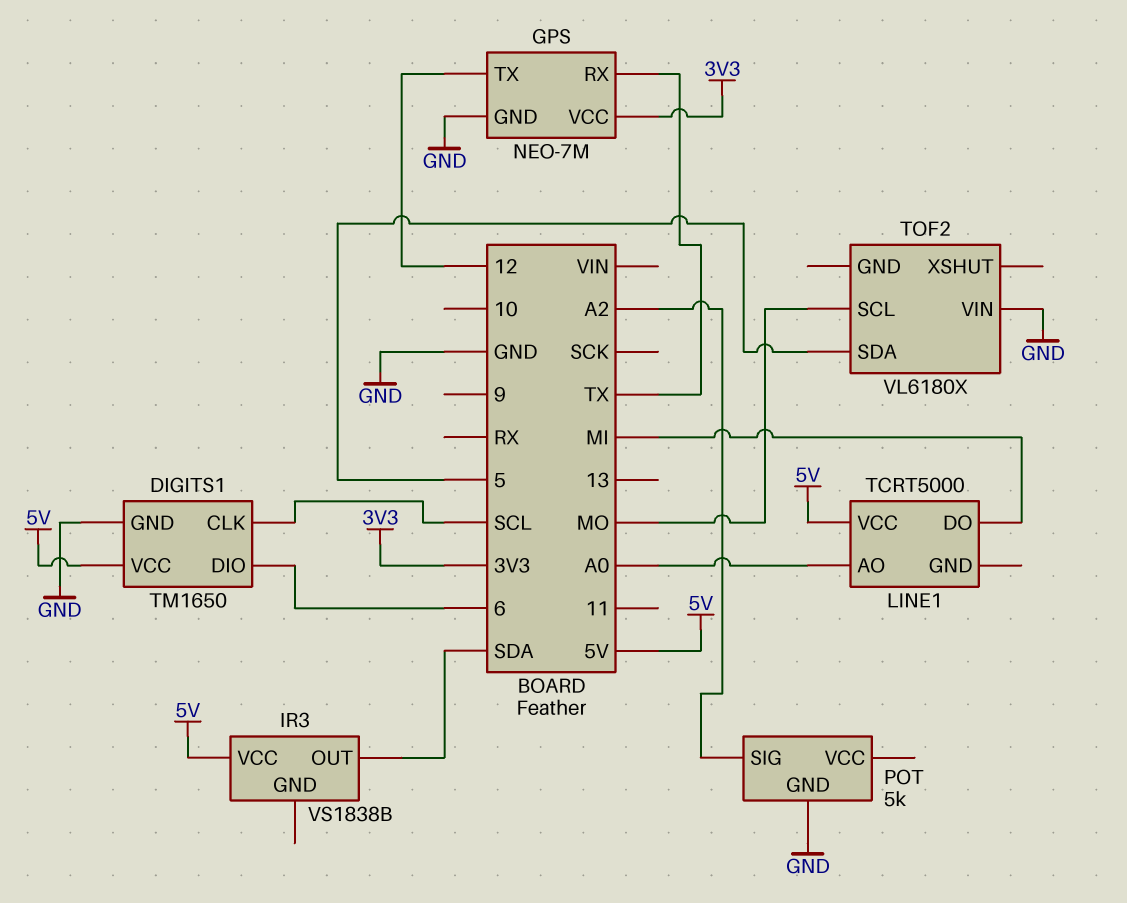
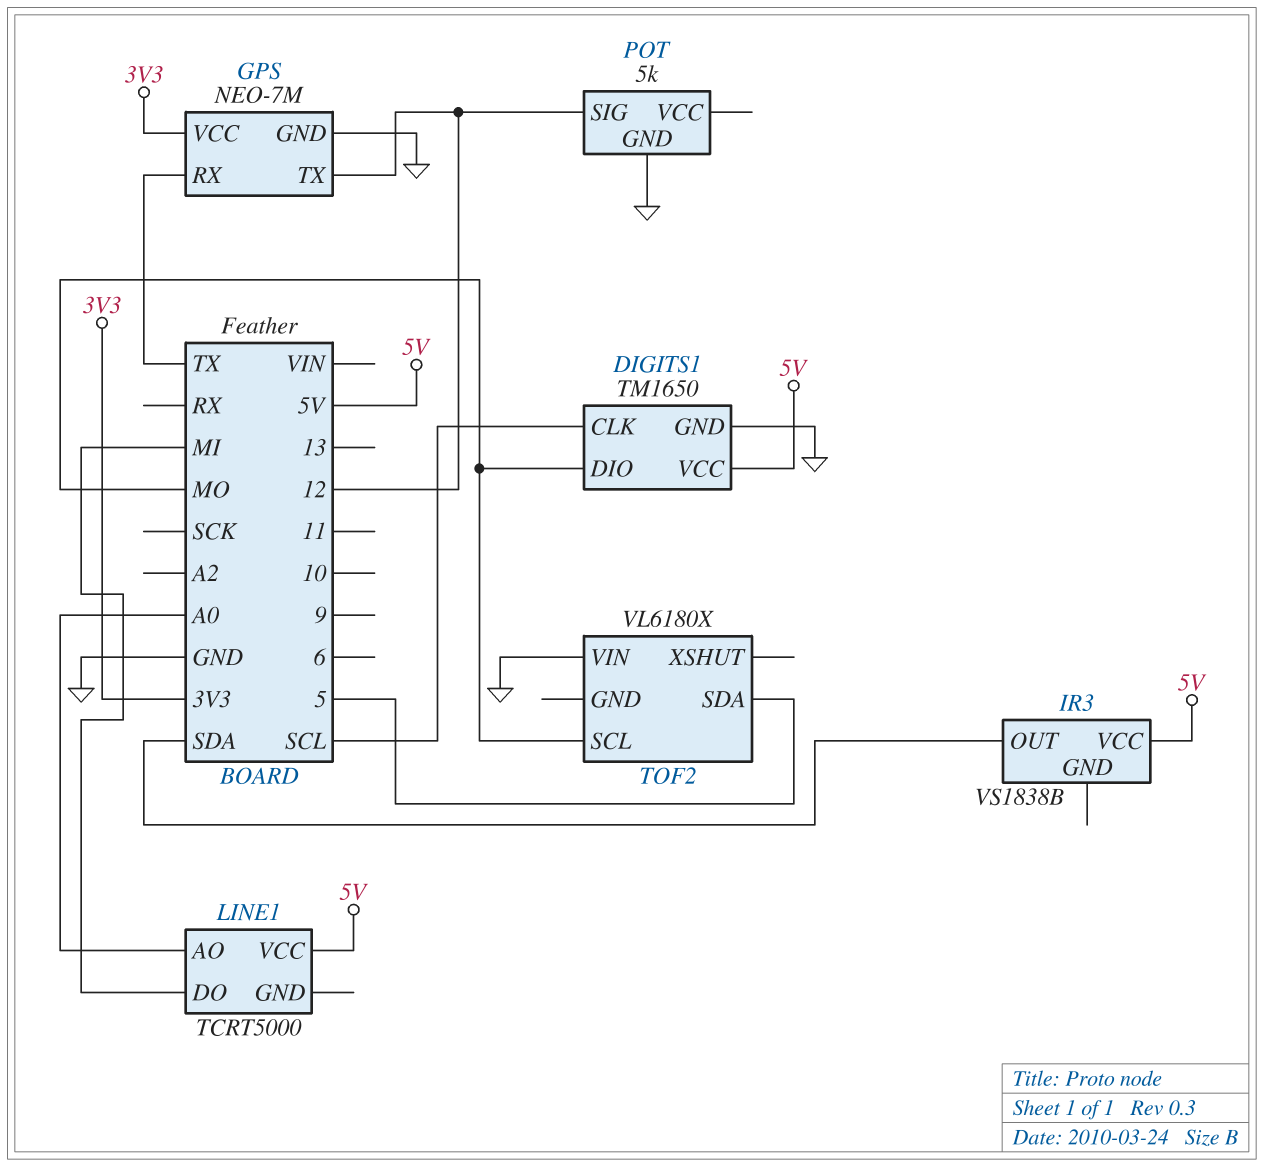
DIGITS1 pin DIO: 6 -> MO
POT pin SIG: A2 -> 12

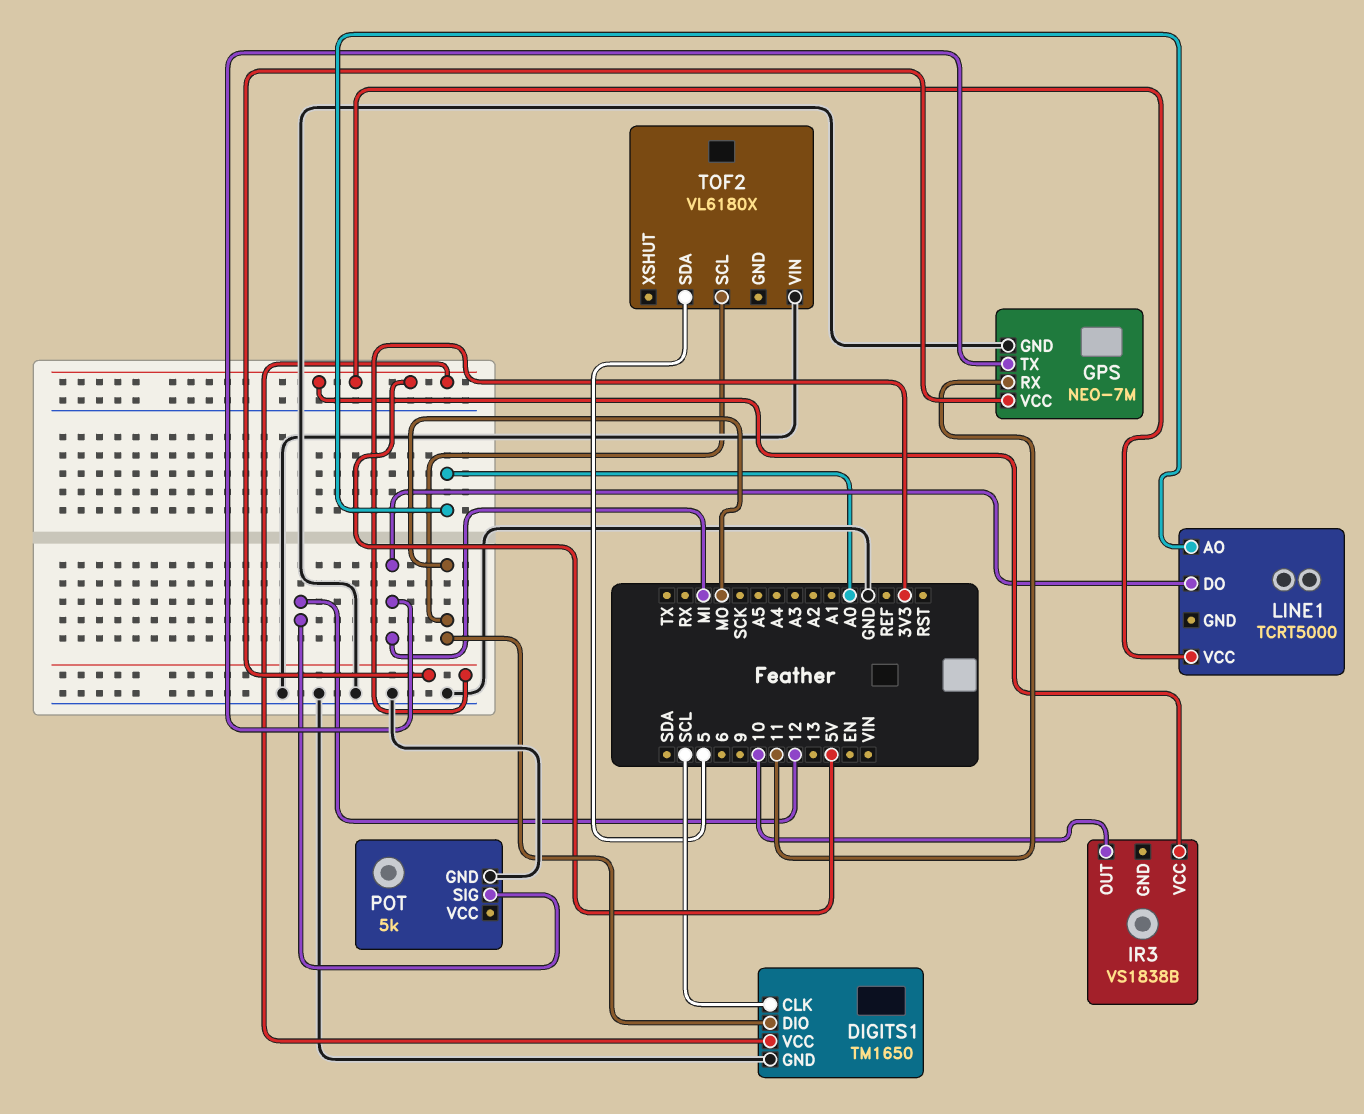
GPS pin RX: TX -> 11
GPS pin TX: 12 -> MI
IR3 pin OUT: SDA -> 10

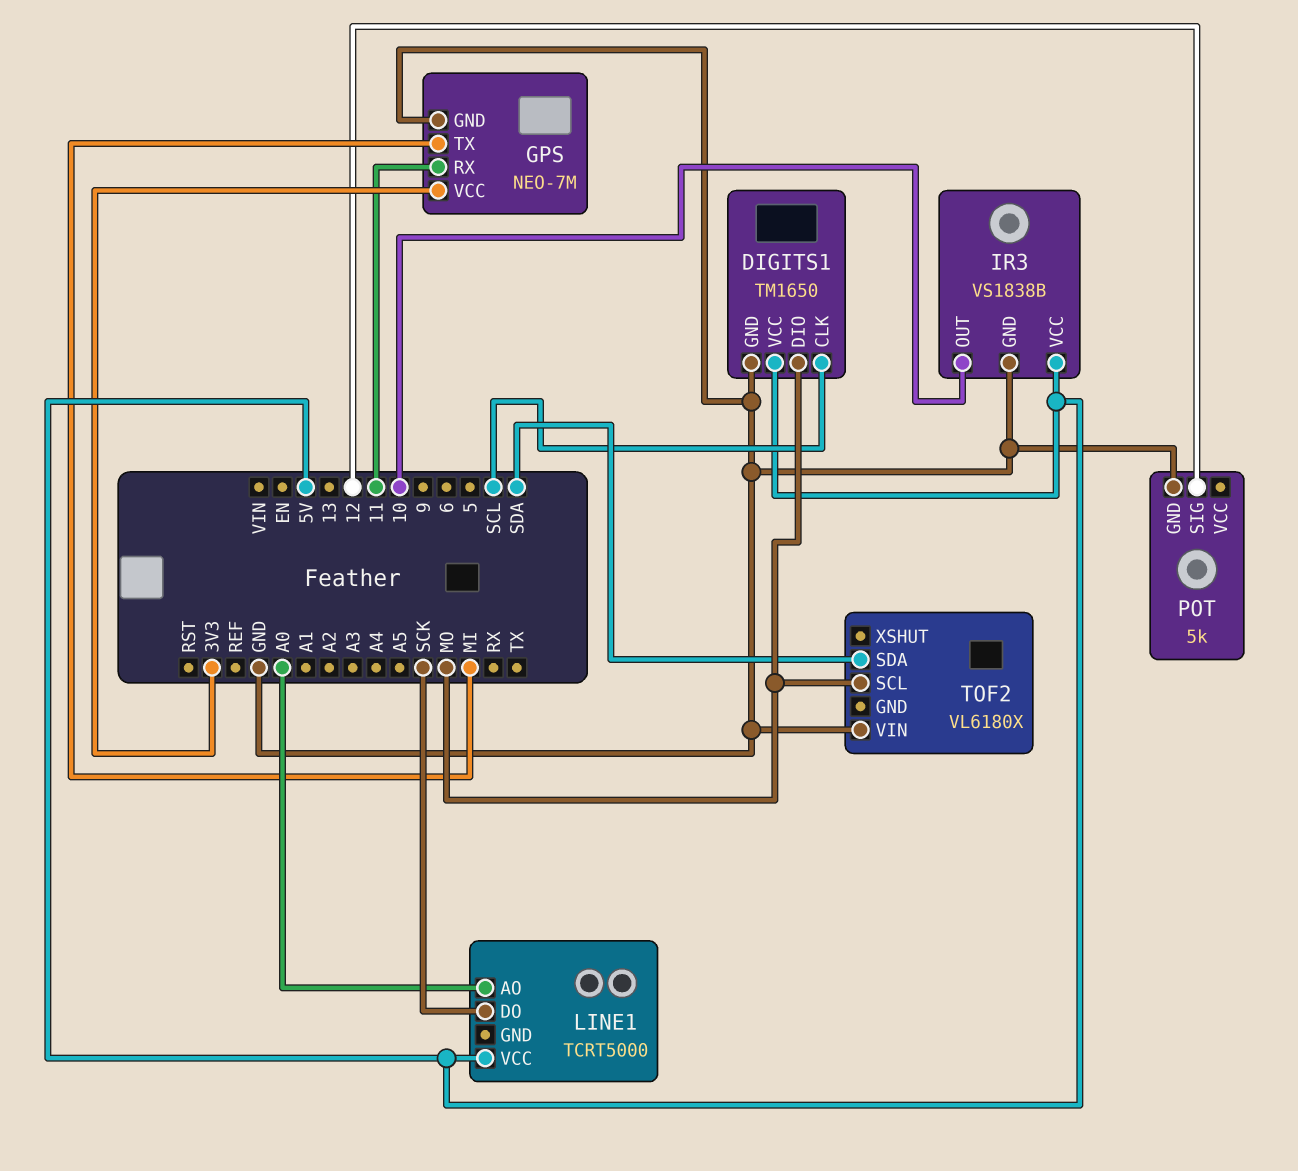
IR3 pin GND: none -> GND
LINE1 pin DO: MI -> SCK
TOF2 pin SDA: 5 -> SDA

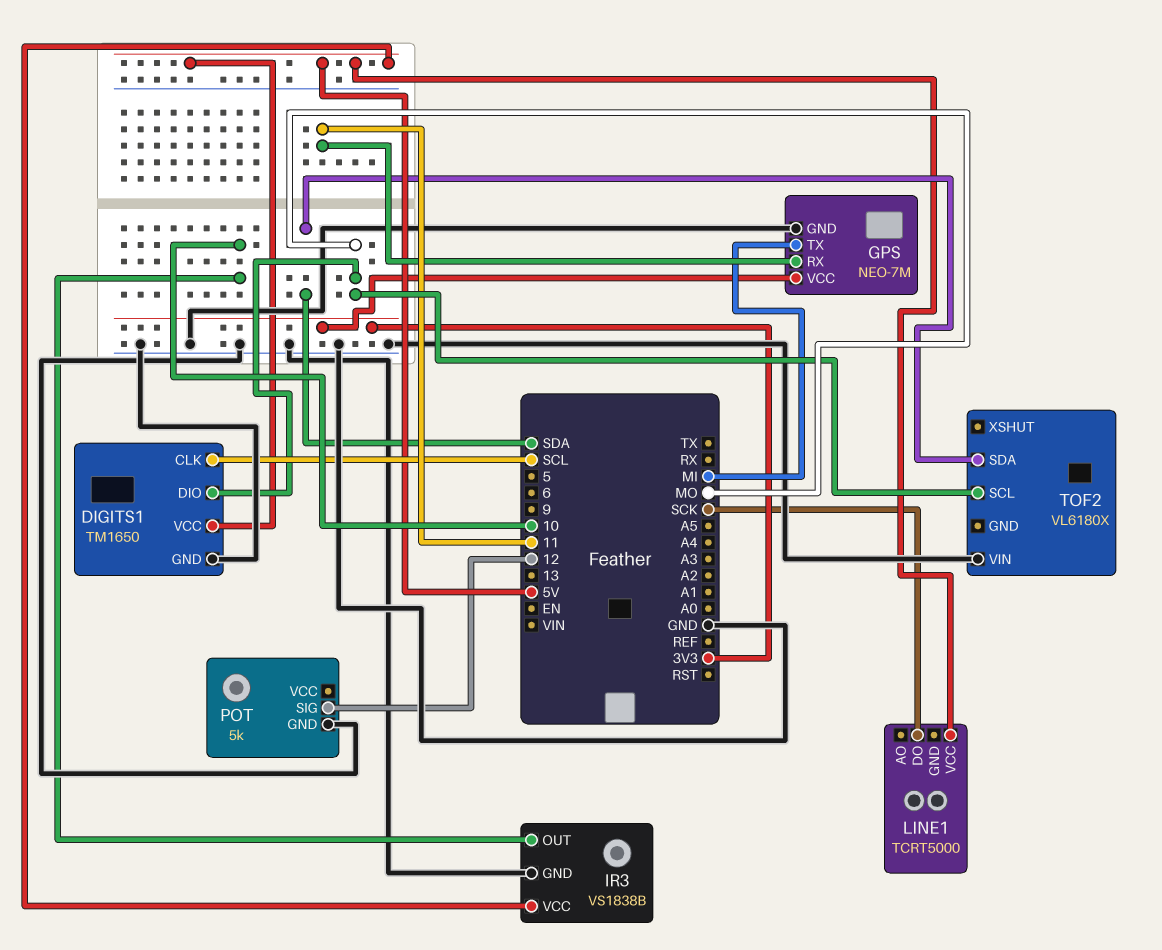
LINE1 pin AO: A0 -> none

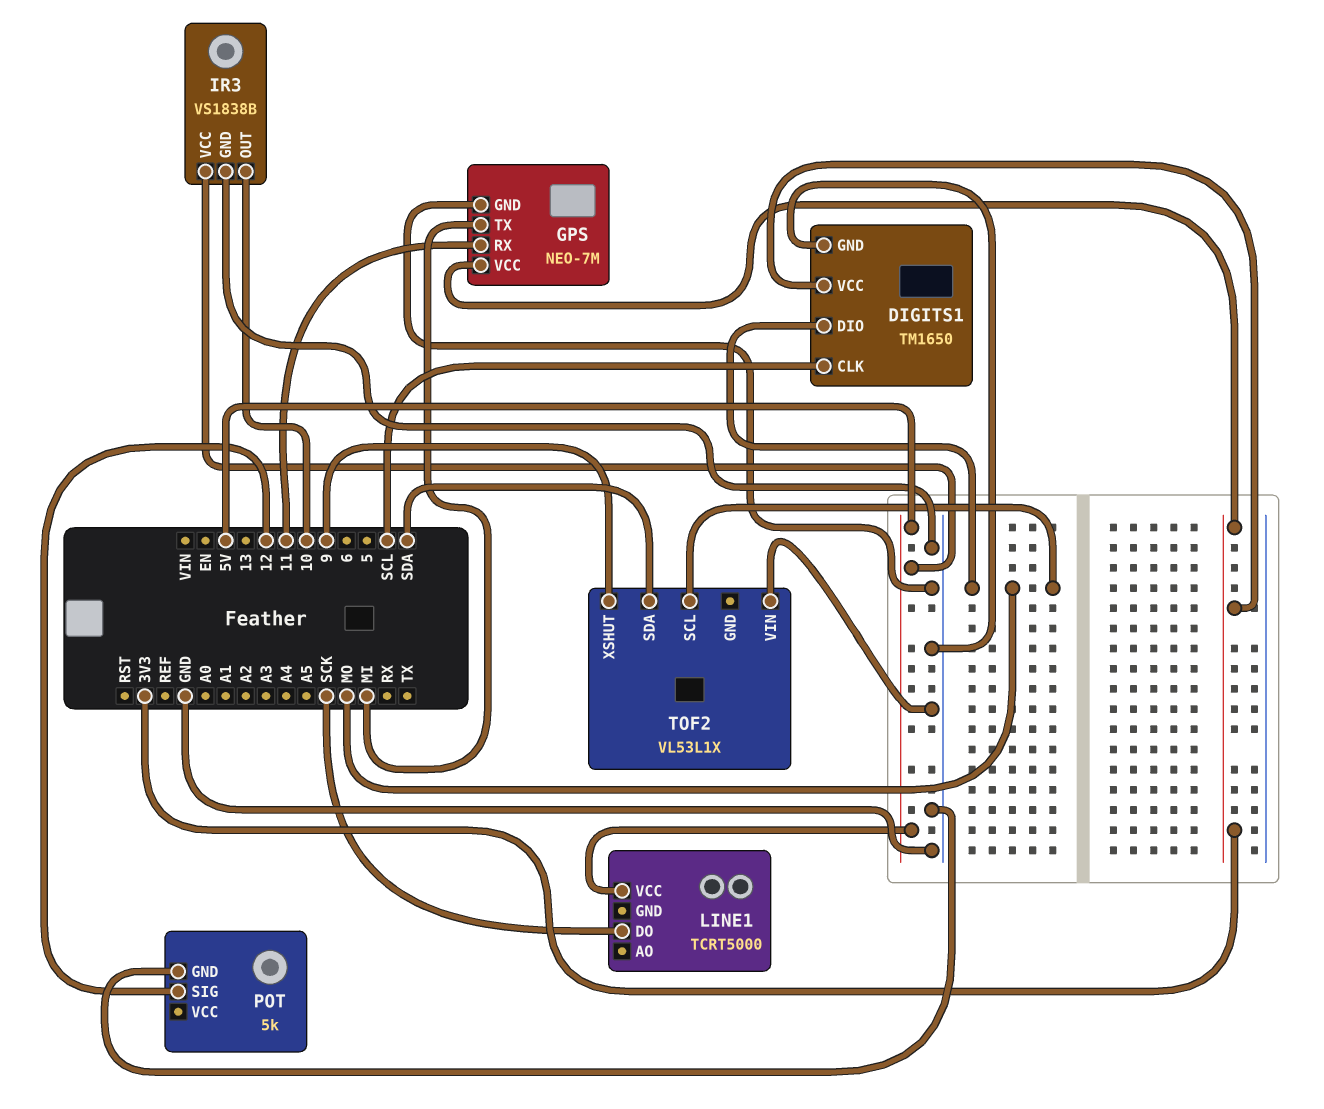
DIGITS1 pin VCC: 5V -> 3V3
TOF2: VL6180X -> VL53L1X
TOF2 pin XSHUT: none -> 9

